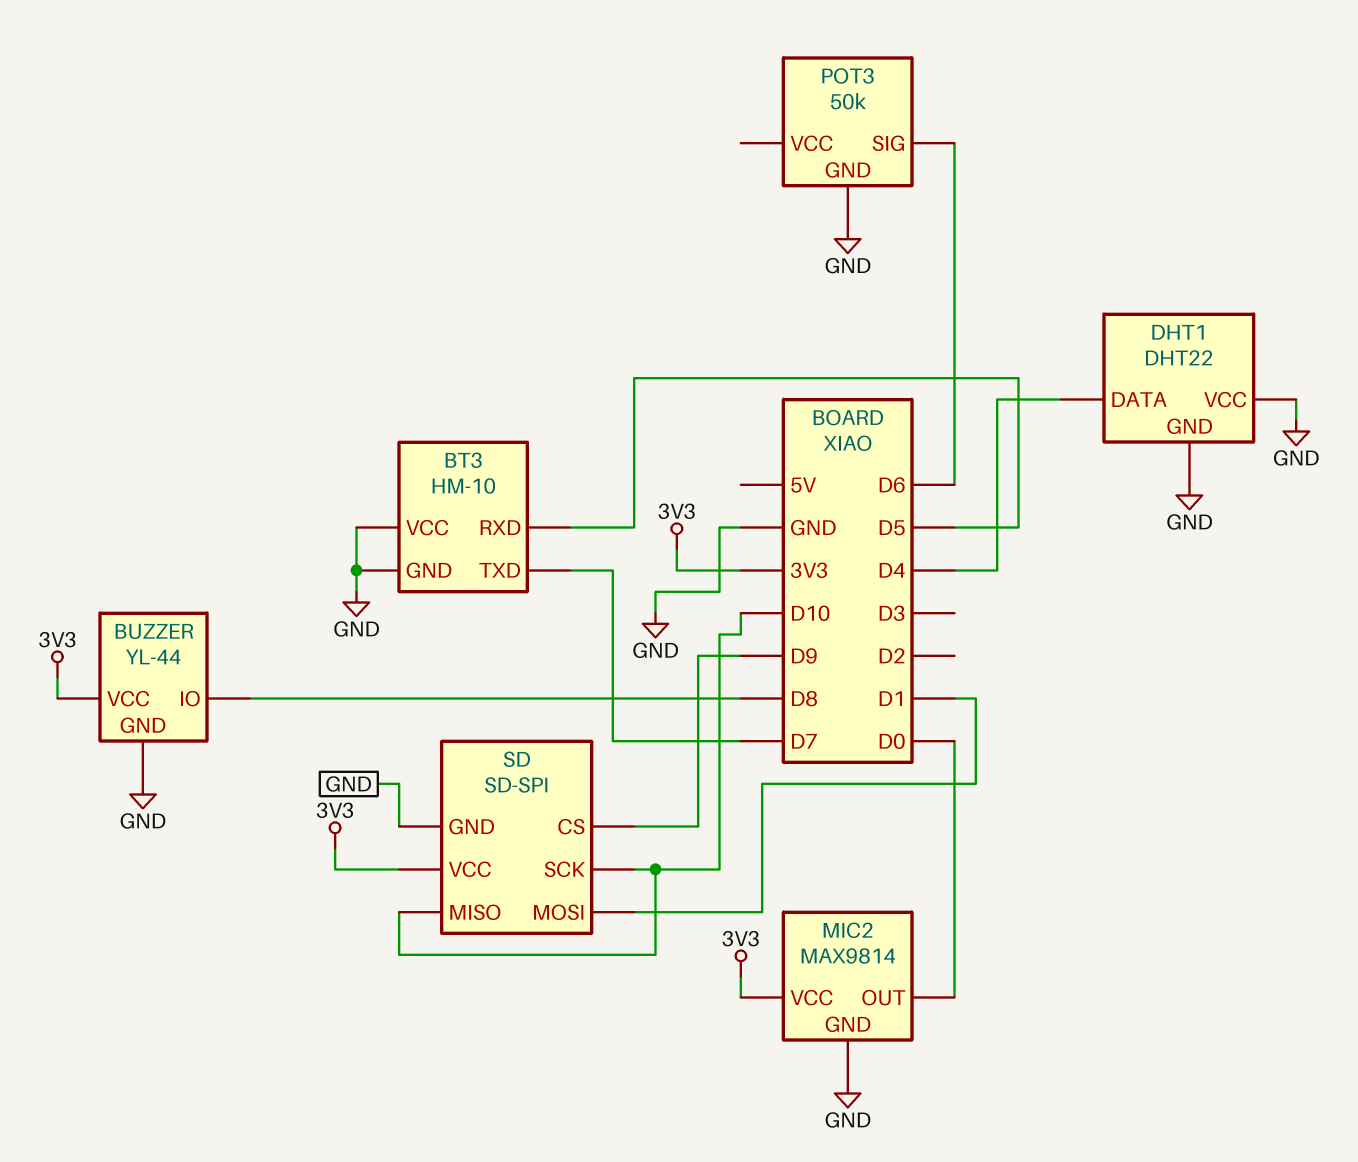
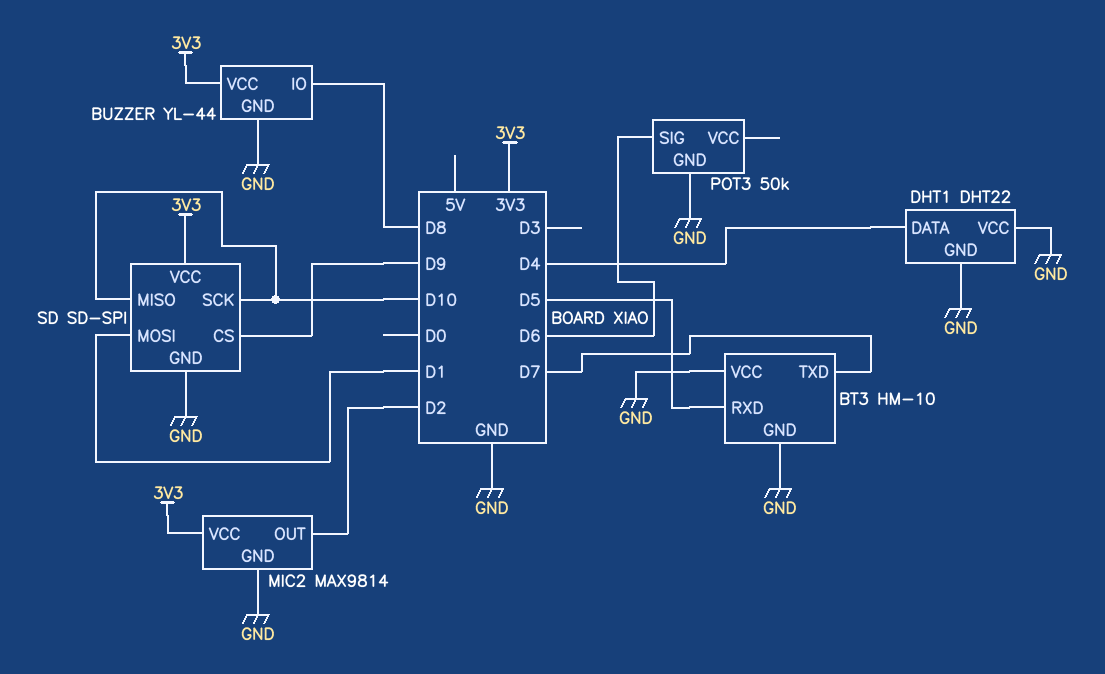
MIC2 pin OUT: D0 -> D2

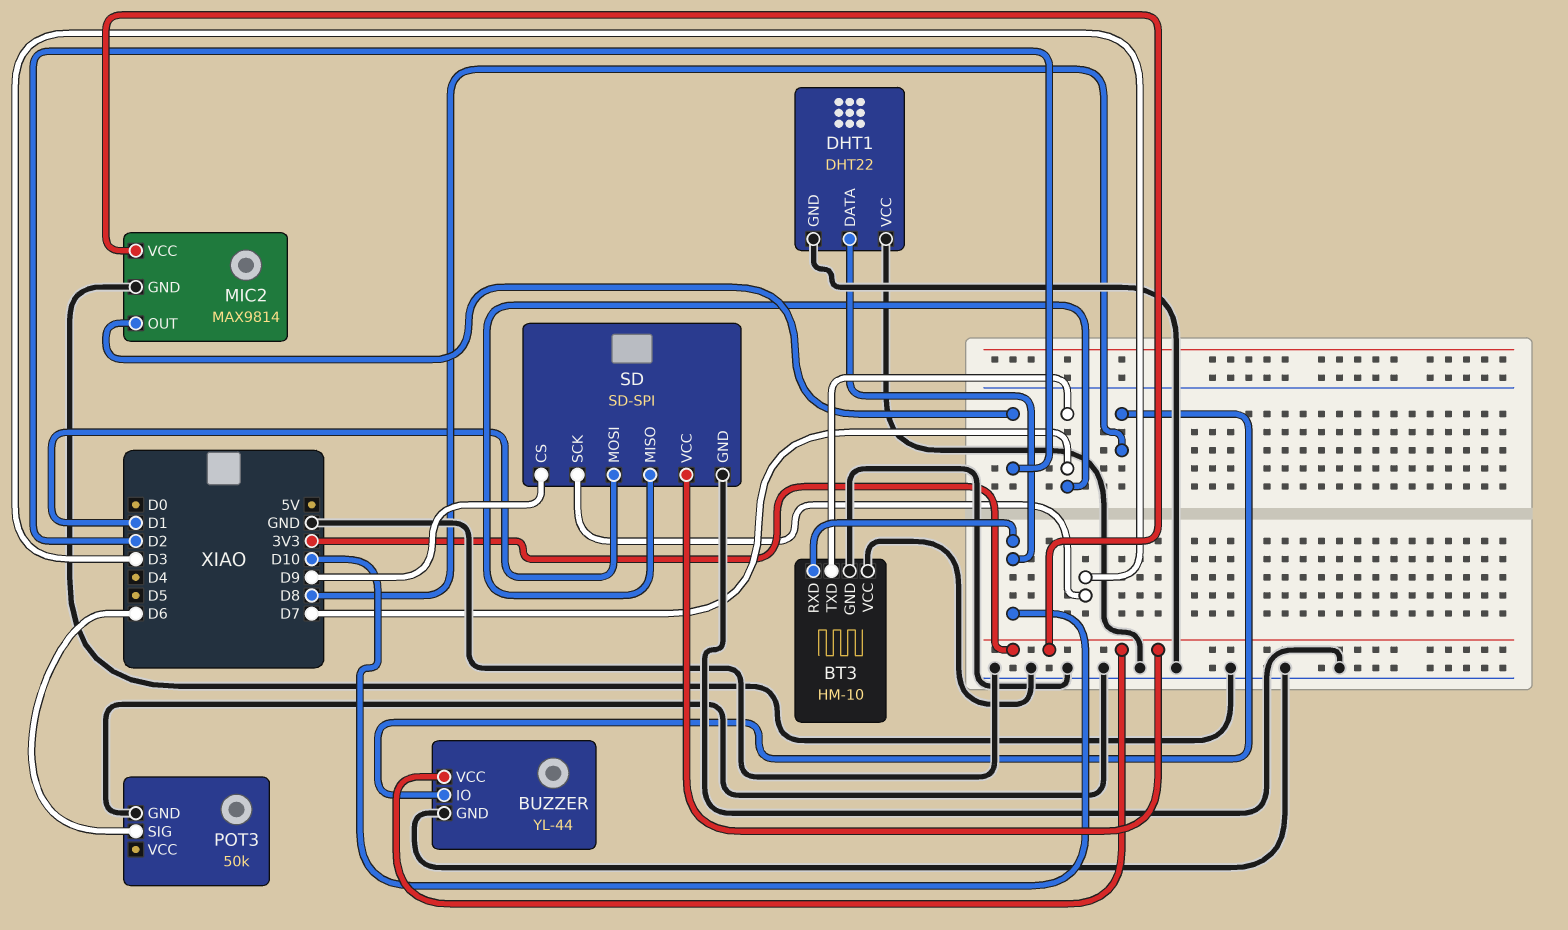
BT3 pin RXD: D5 -> D10
DHT1 pin DATA: D4 -> D10
SD pin MISO: D10 -> D7
SD pin SCK: D10 -> D3

